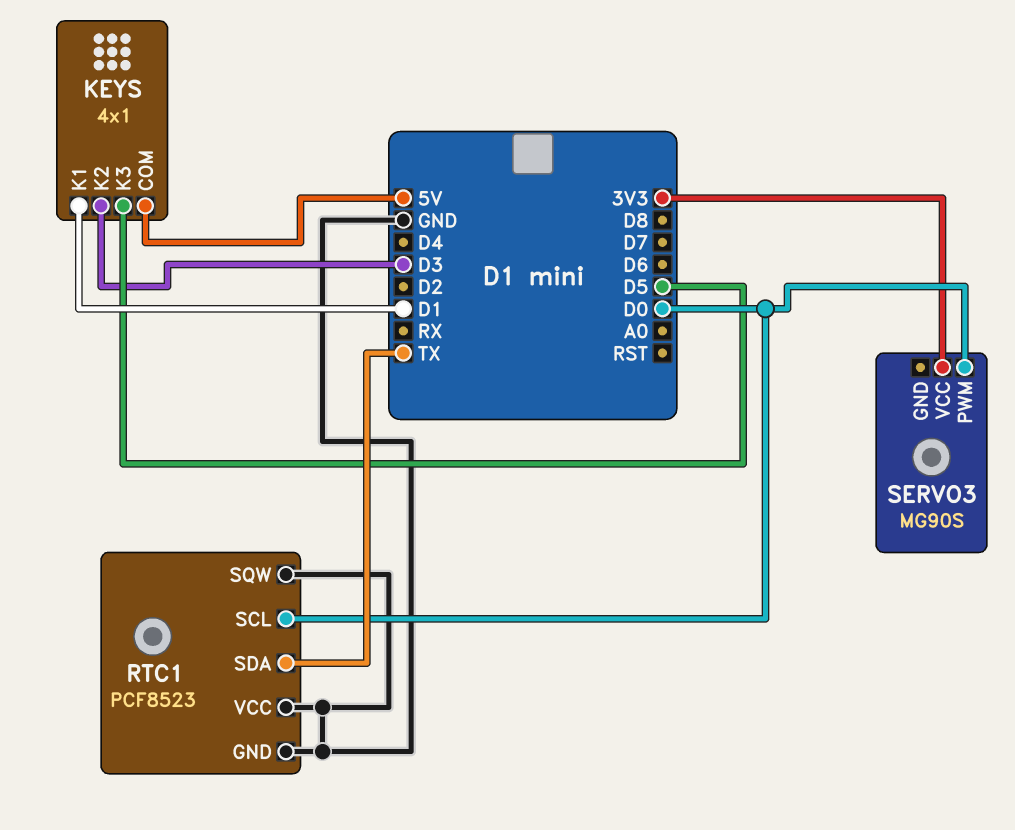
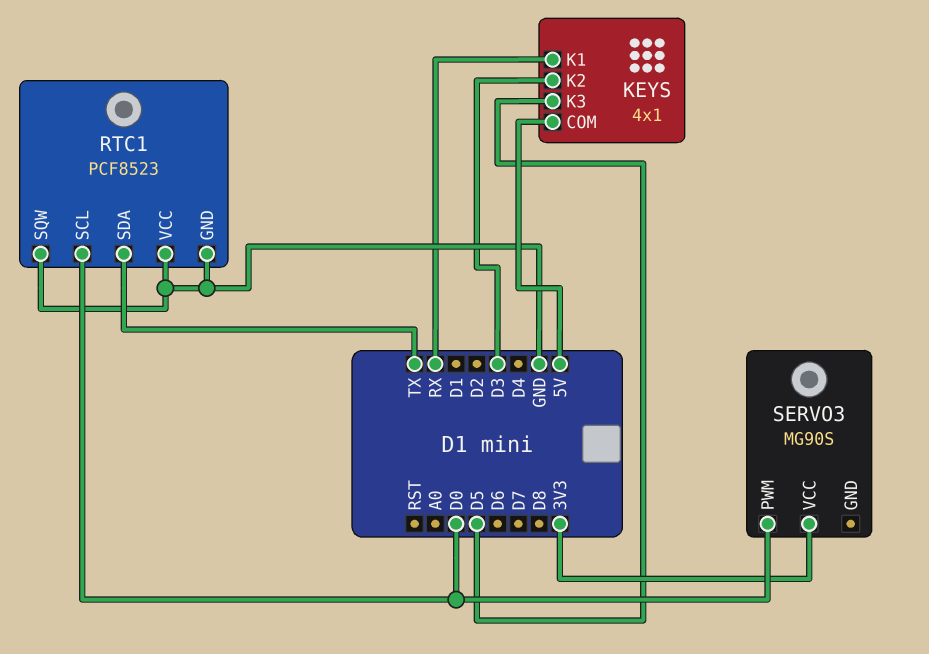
KEYS pin K1: D1 -> RX

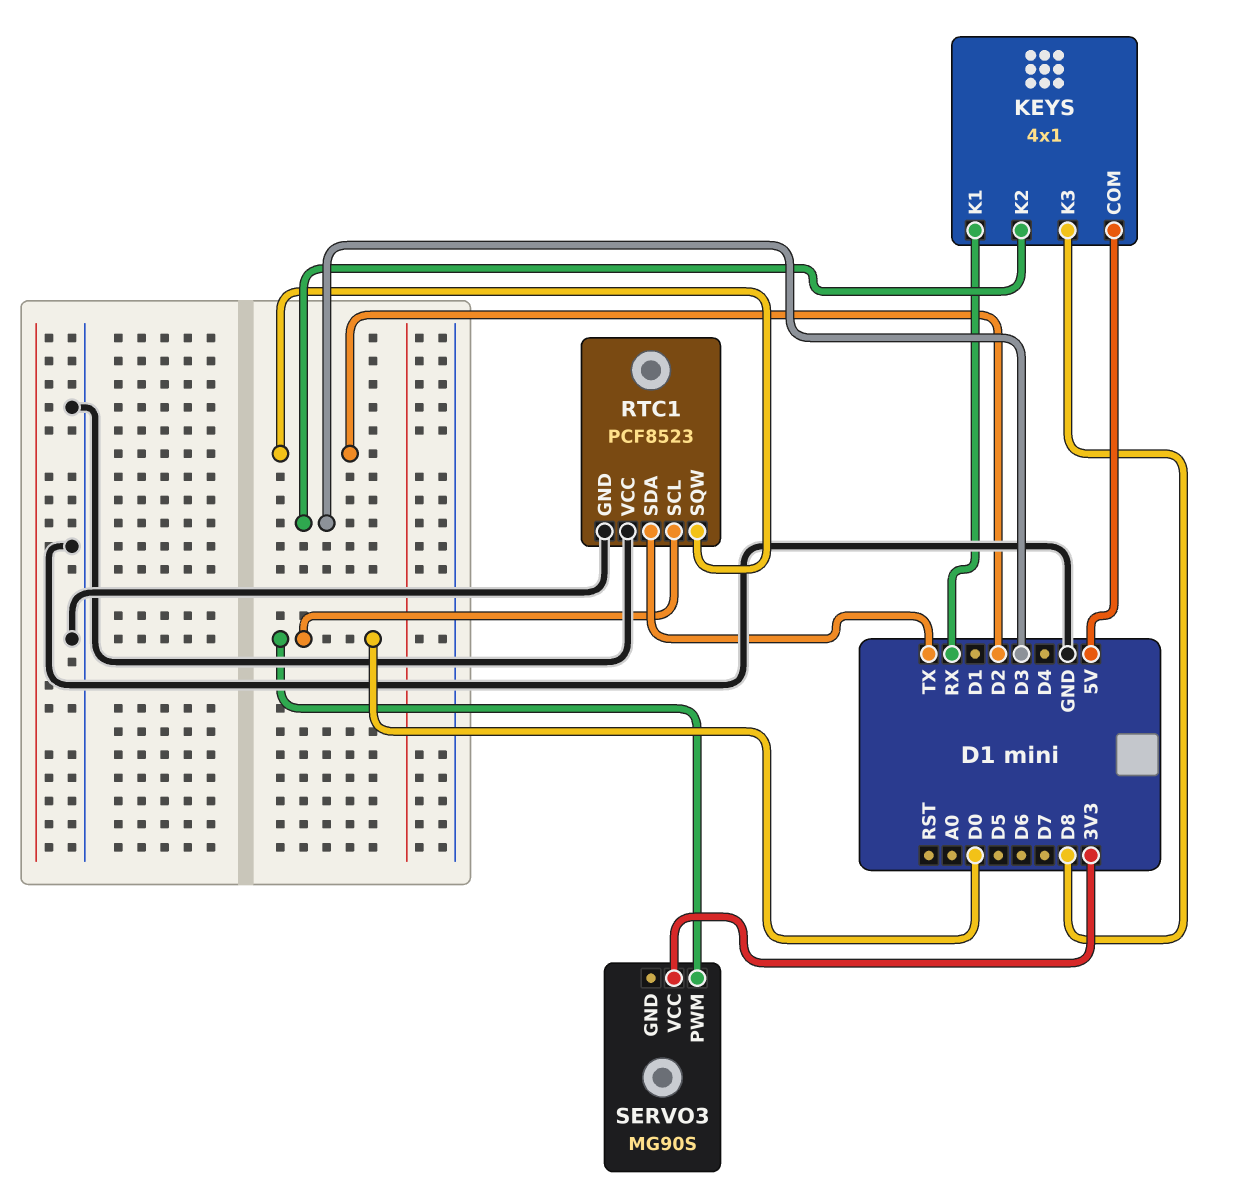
KEYS pin K3: D5 -> D8
RTC1 pin SQW: GND -> D2

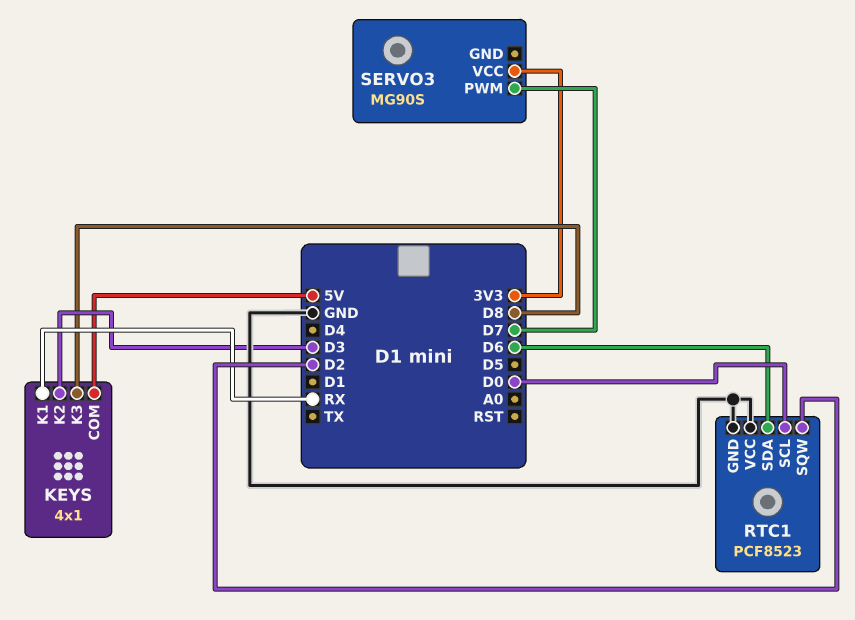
RTC1 pin SDA: TX -> D6
SERVO3 pin PWM: D0 -> D7

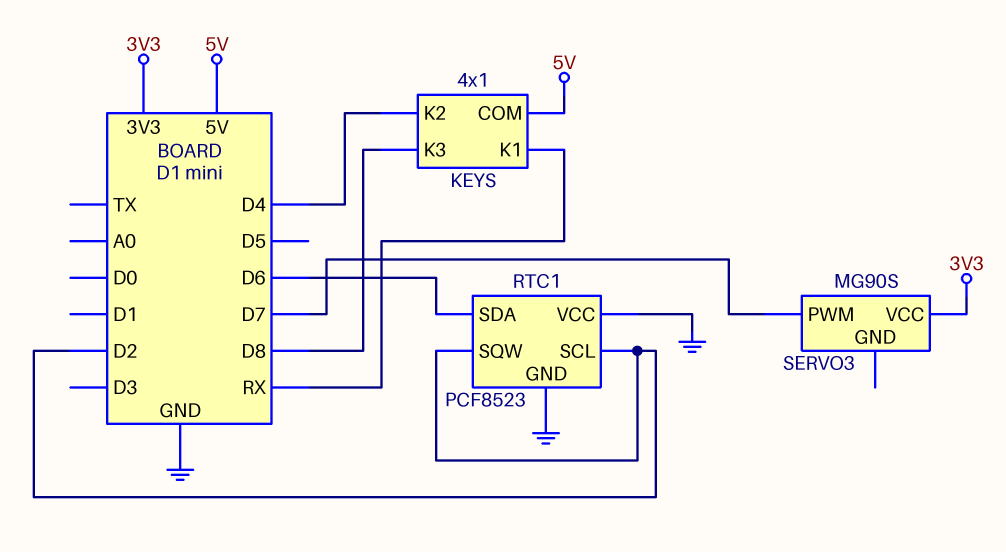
KEYS pin K2: D3 -> D4
RTC1 pin SCL: D0 -> D2

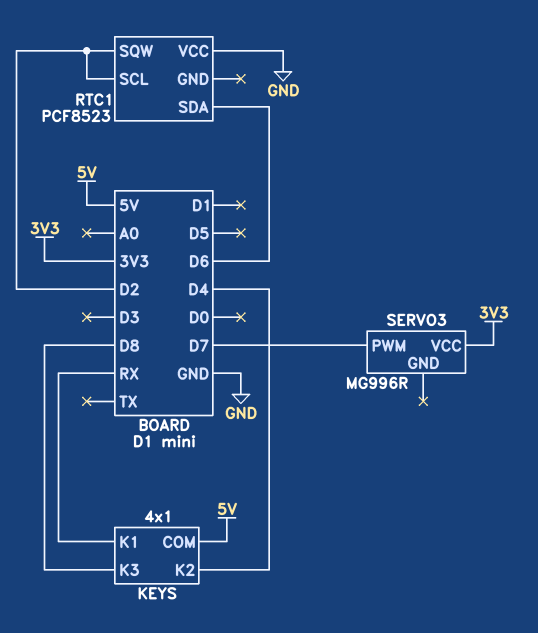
RTC1 pin GND: GND -> none
SERVO3: MG90S -> MG996R

